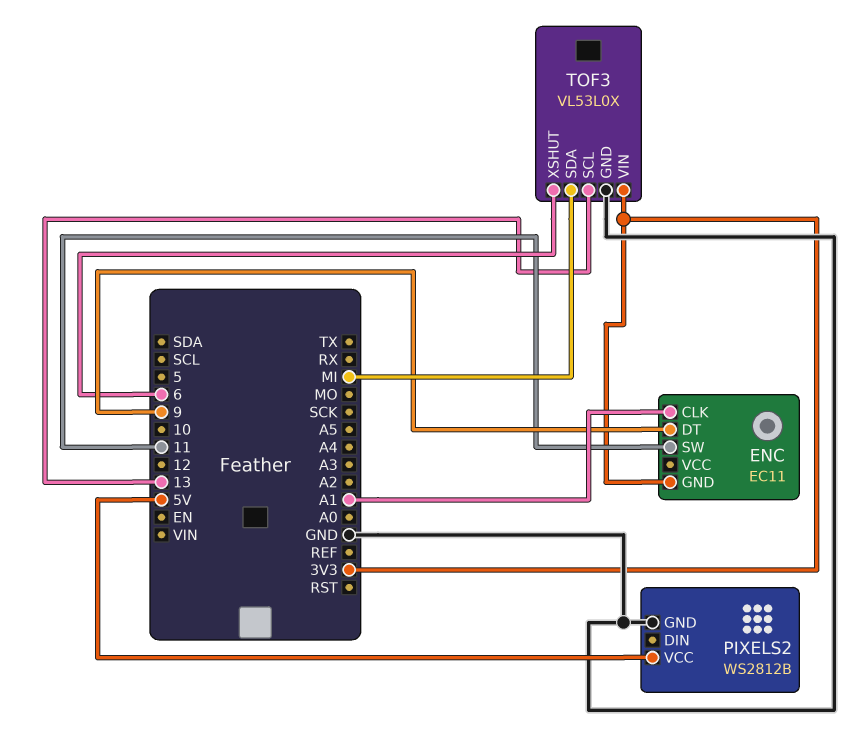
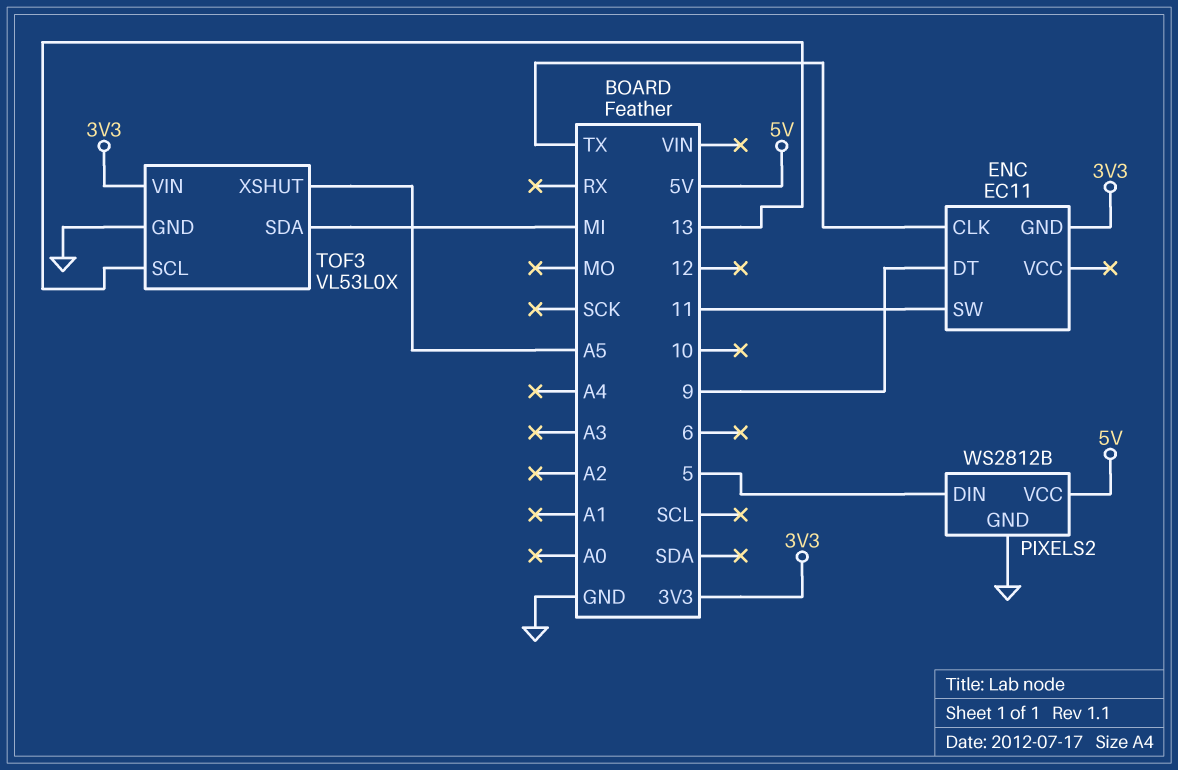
ENC pin CLK: A1 -> TX
PIXELS2 pin DIN: none -> 5
TOF3 pin XSHUT: 6 -> A5

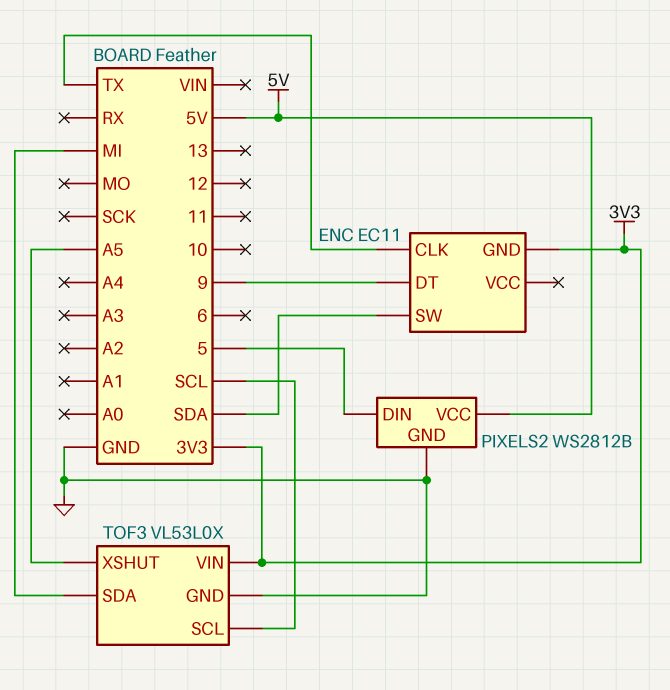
ENC pin SW: 11 -> SDA
TOF3 pin SCL: 13 -> SCL

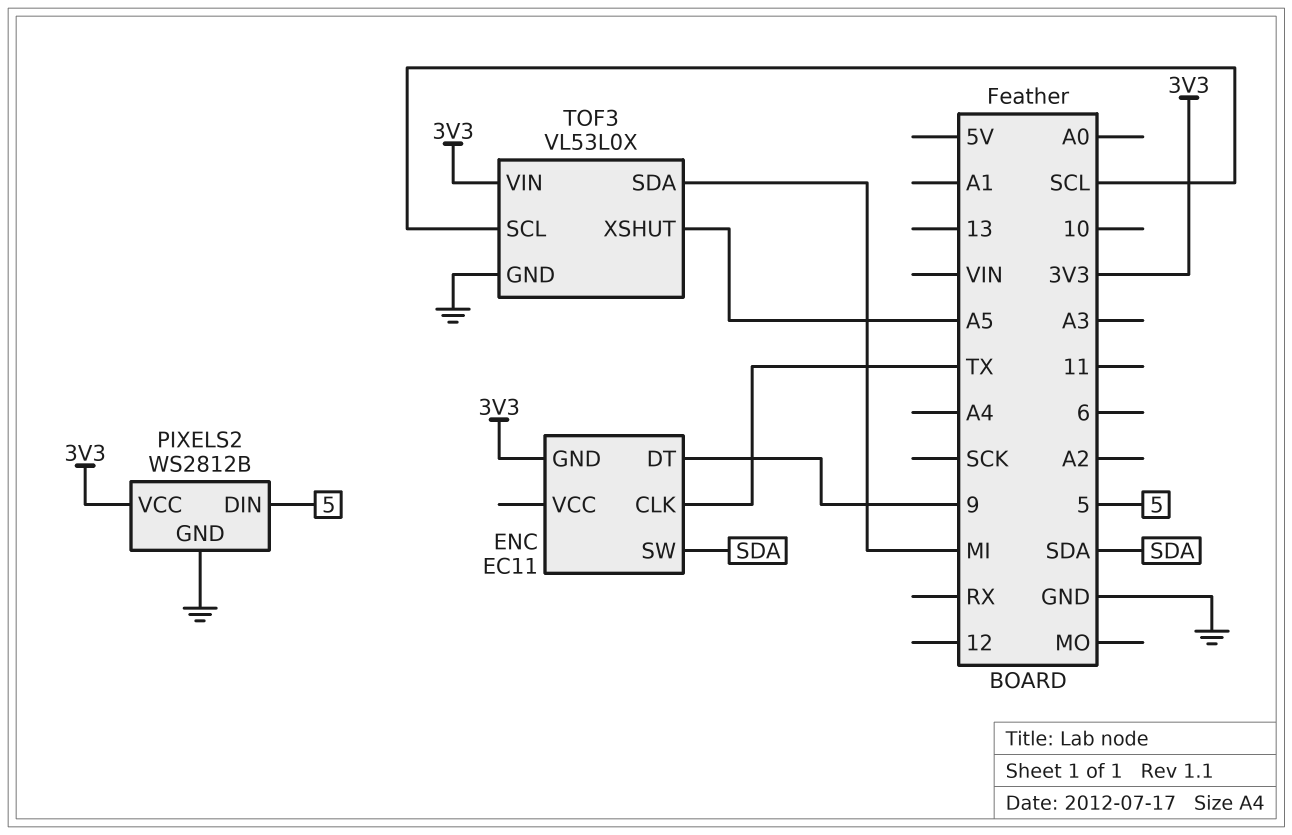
PIXELS2 pin VCC: 5V -> 3V3

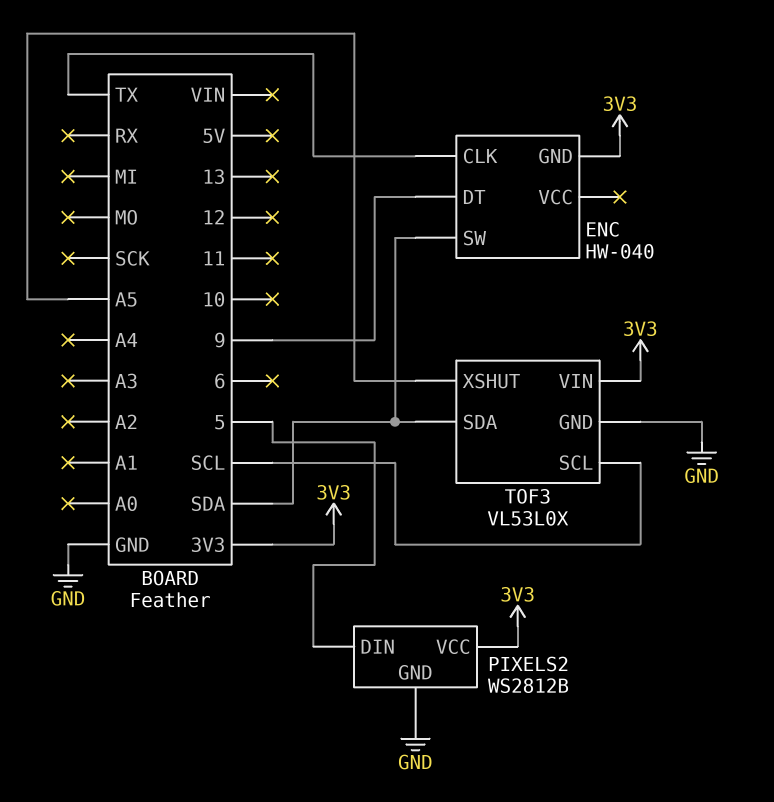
ENC: EC11 -> HW-040
TOF3 pin SDA: MI -> SDA

